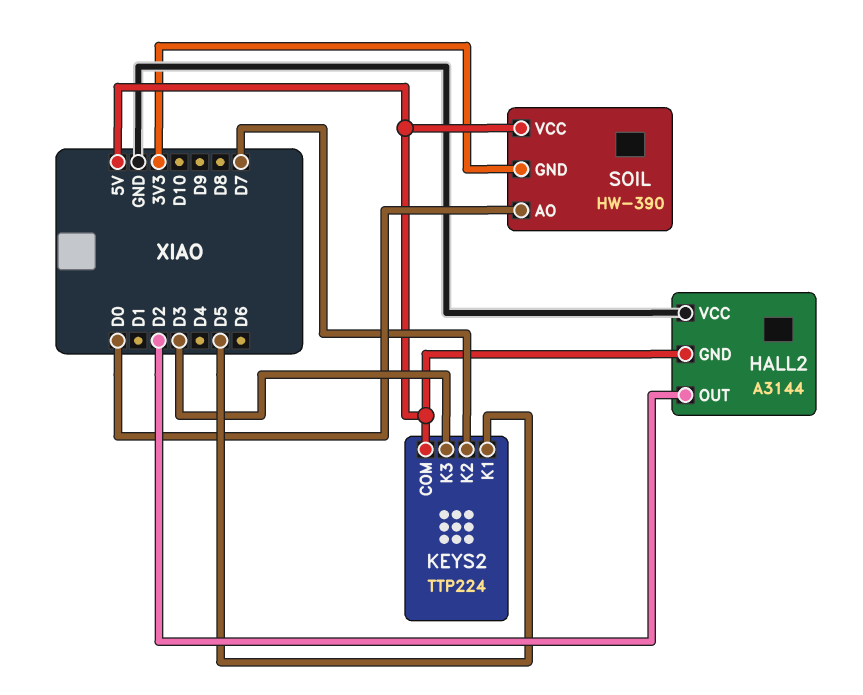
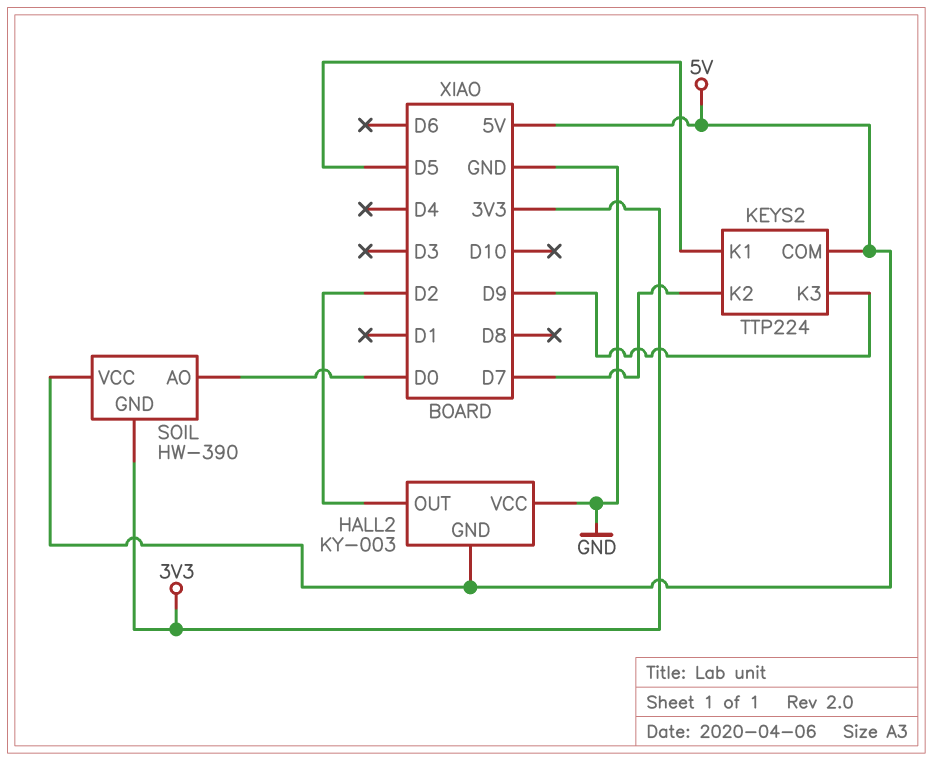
HALL2: A3144 -> KY-003
KEYS2 pin K3: D3 -> D9

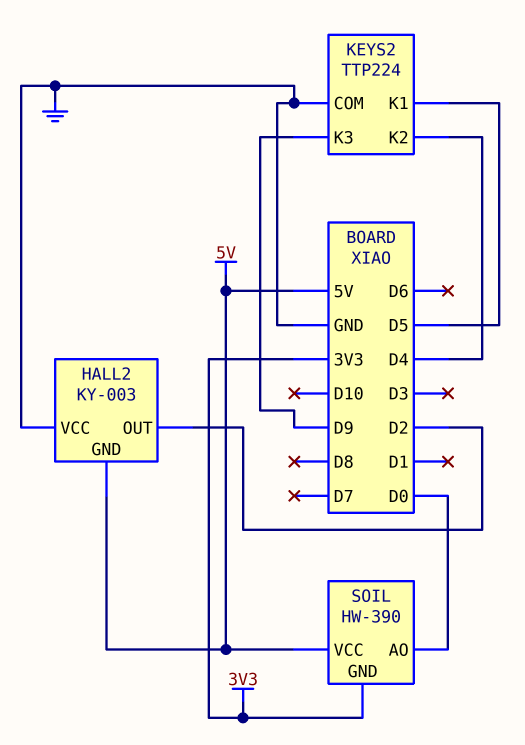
KEYS2 pin COM: 5V -> GND
KEYS2 pin K2: D7 -> D4

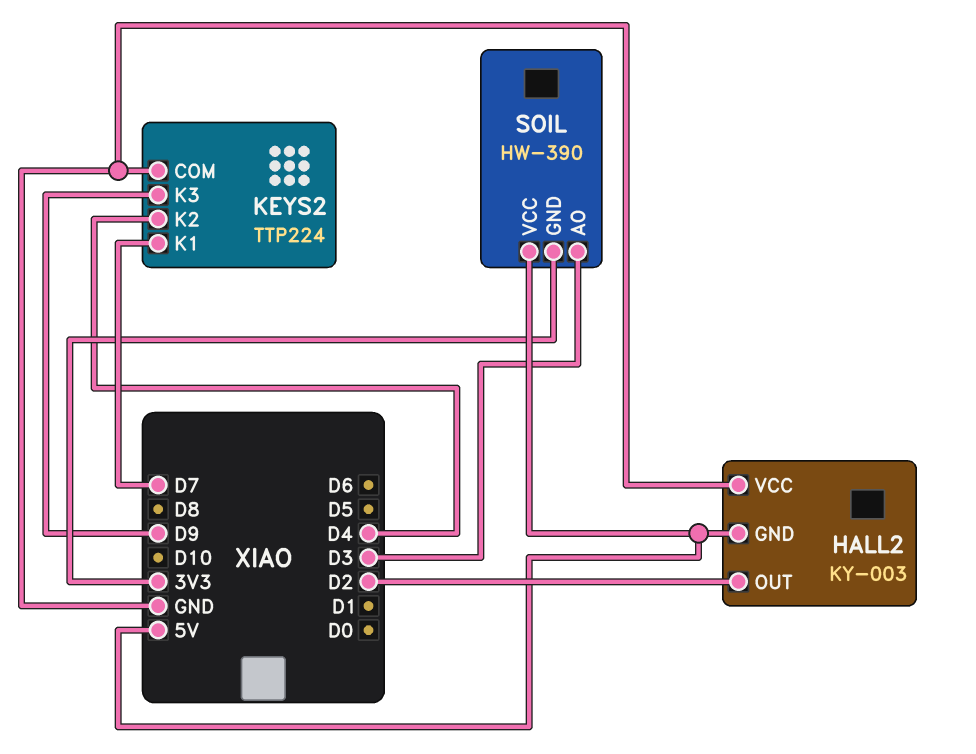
KEYS2 pin K1: D5 -> D7
SOIL pin AO: D0 -> D3

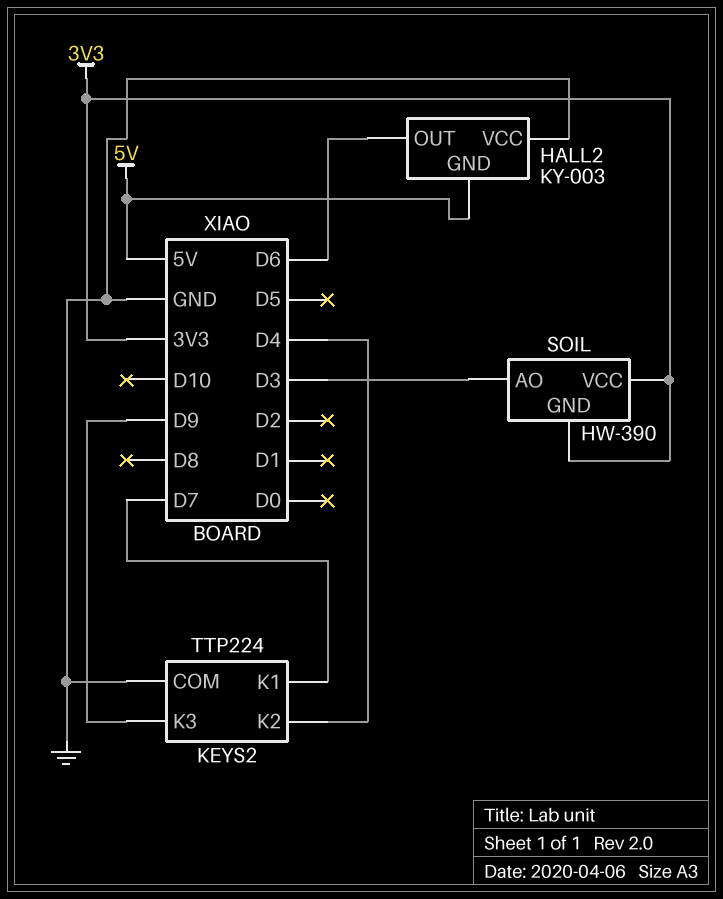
HALL2 pin OUT: D2 -> D6
SOIL pin VCC: 5V -> 3V3

